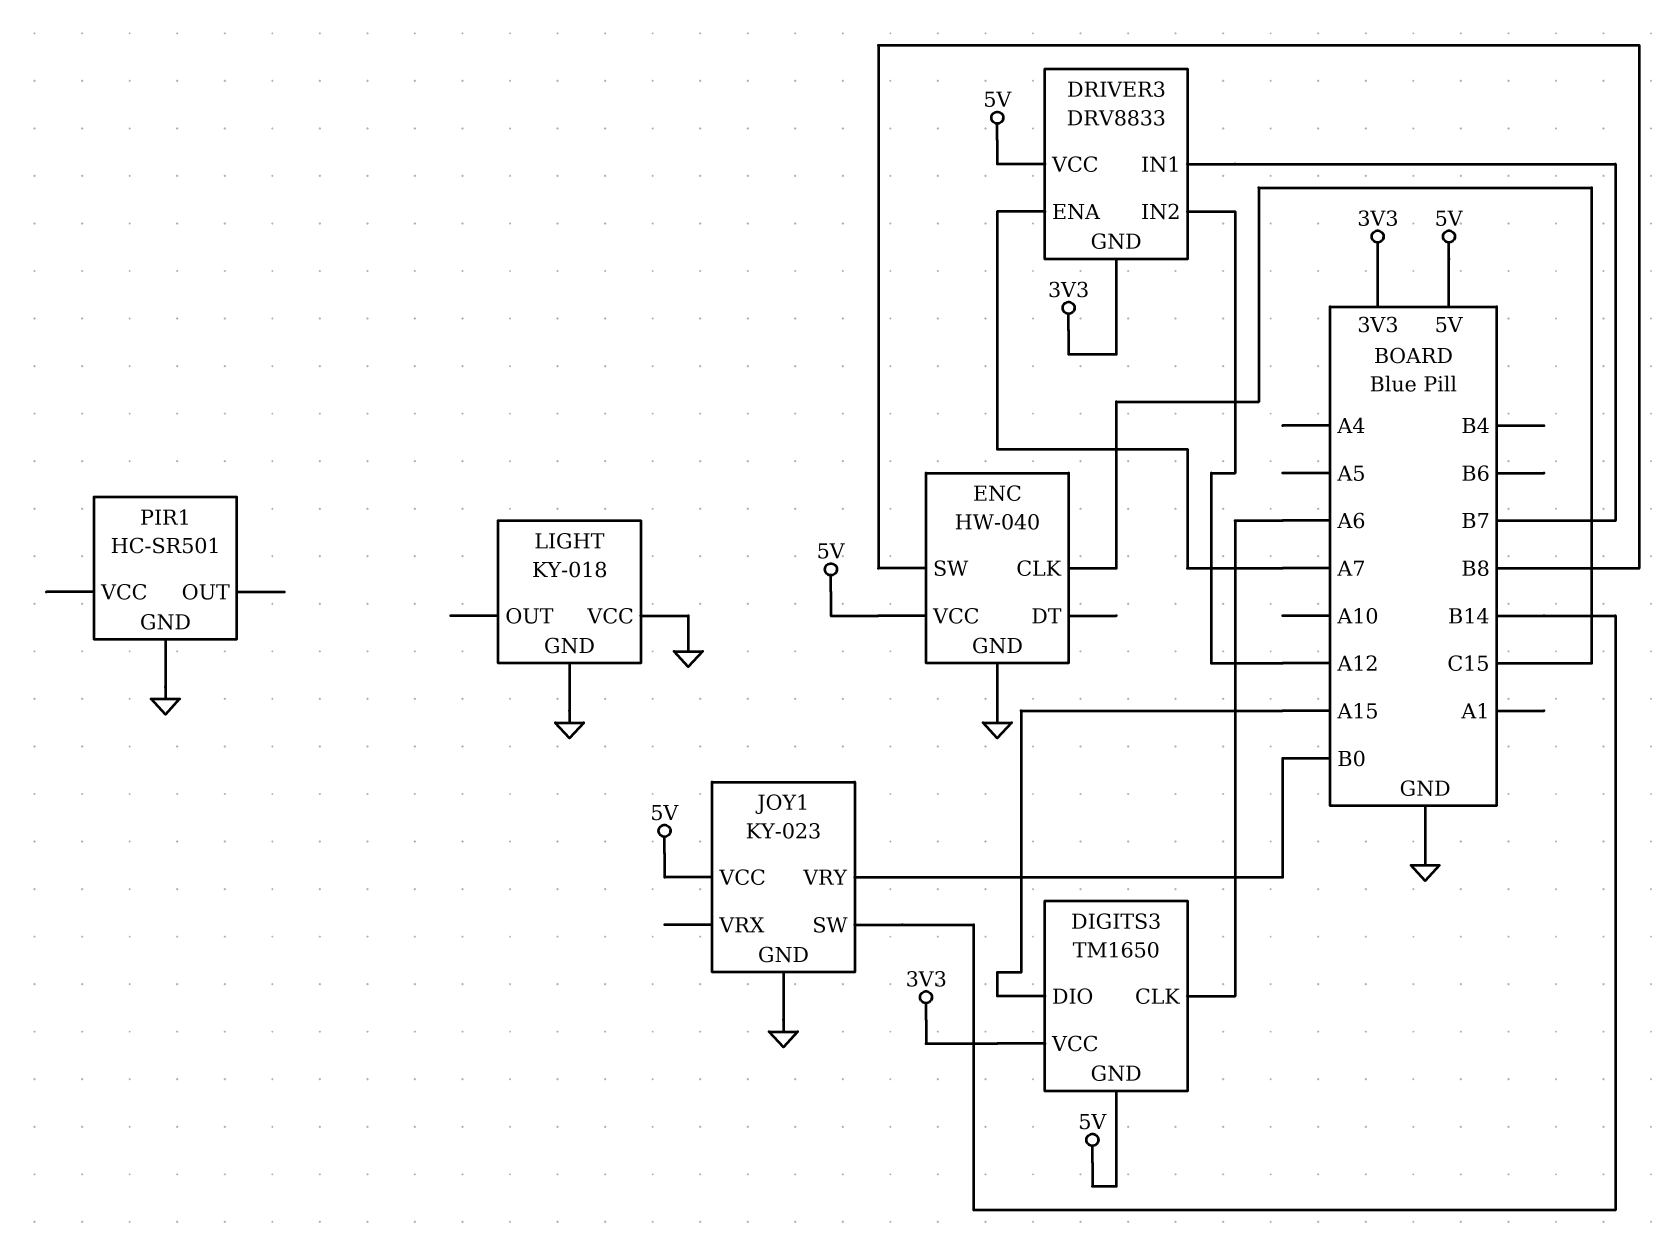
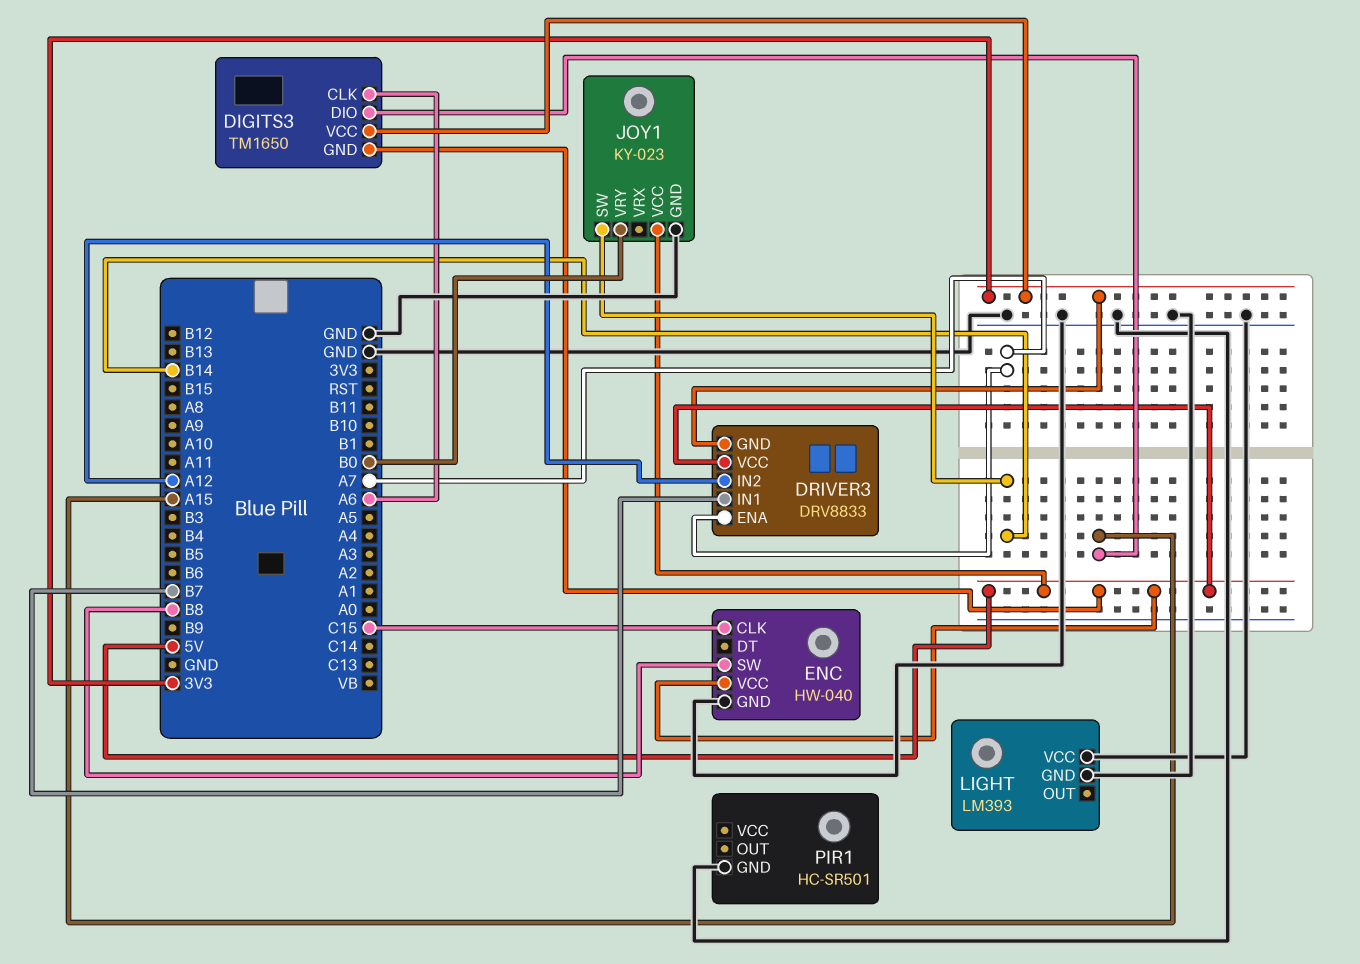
LIGHT: KY-018 -> LM393

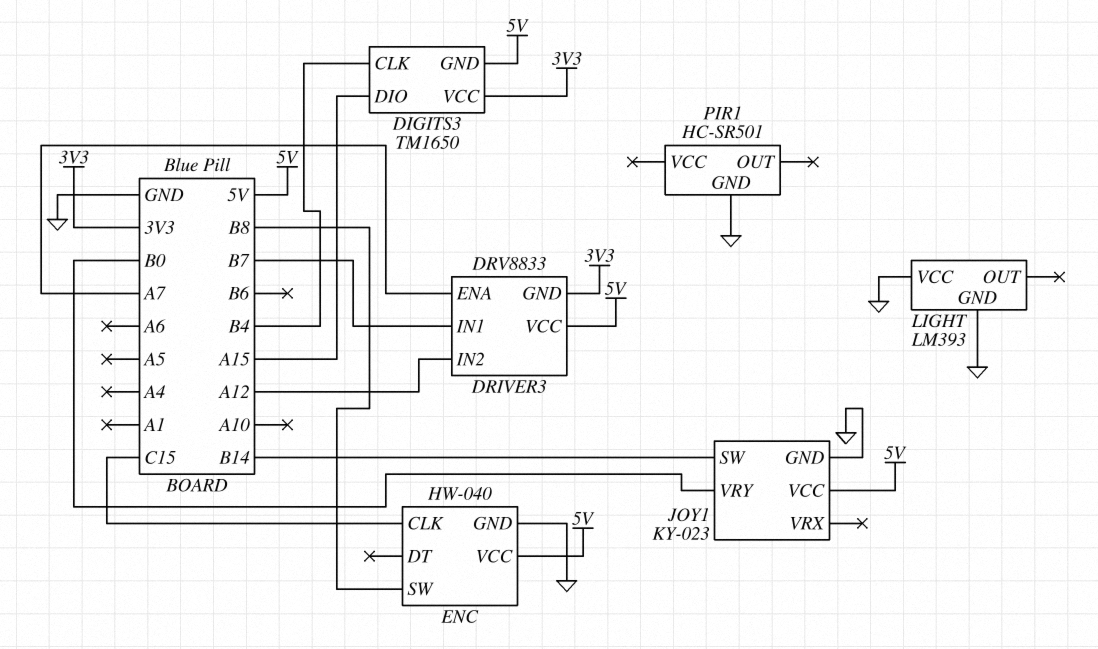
DIGITS3 pin CLK: A6 -> B4

